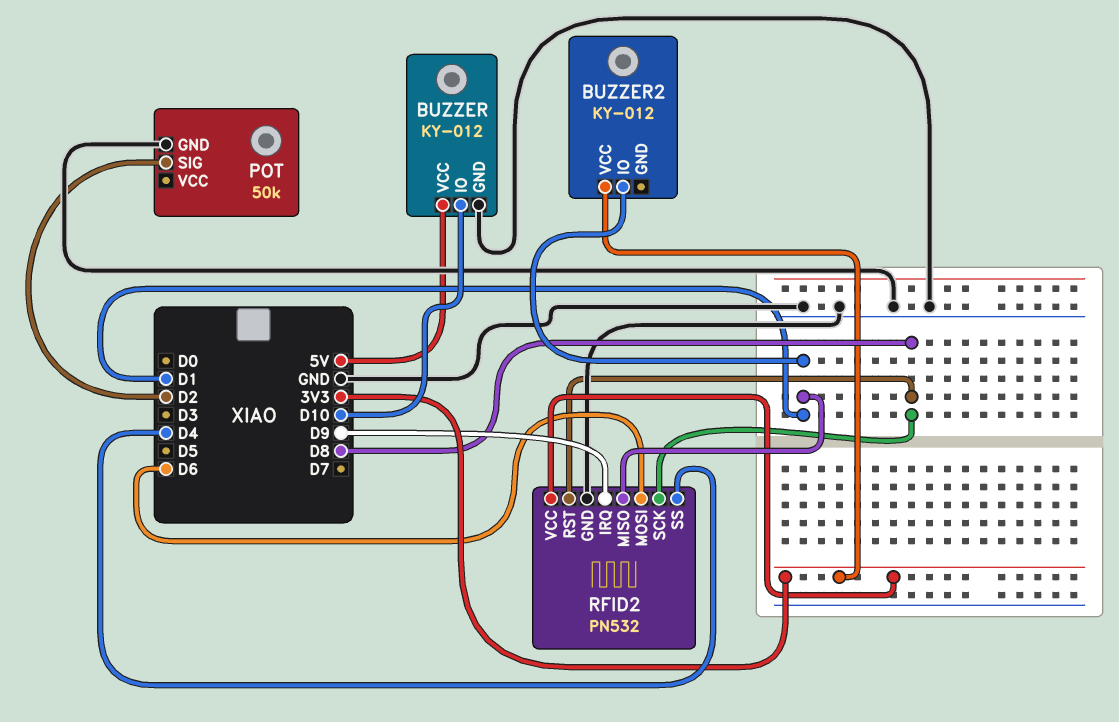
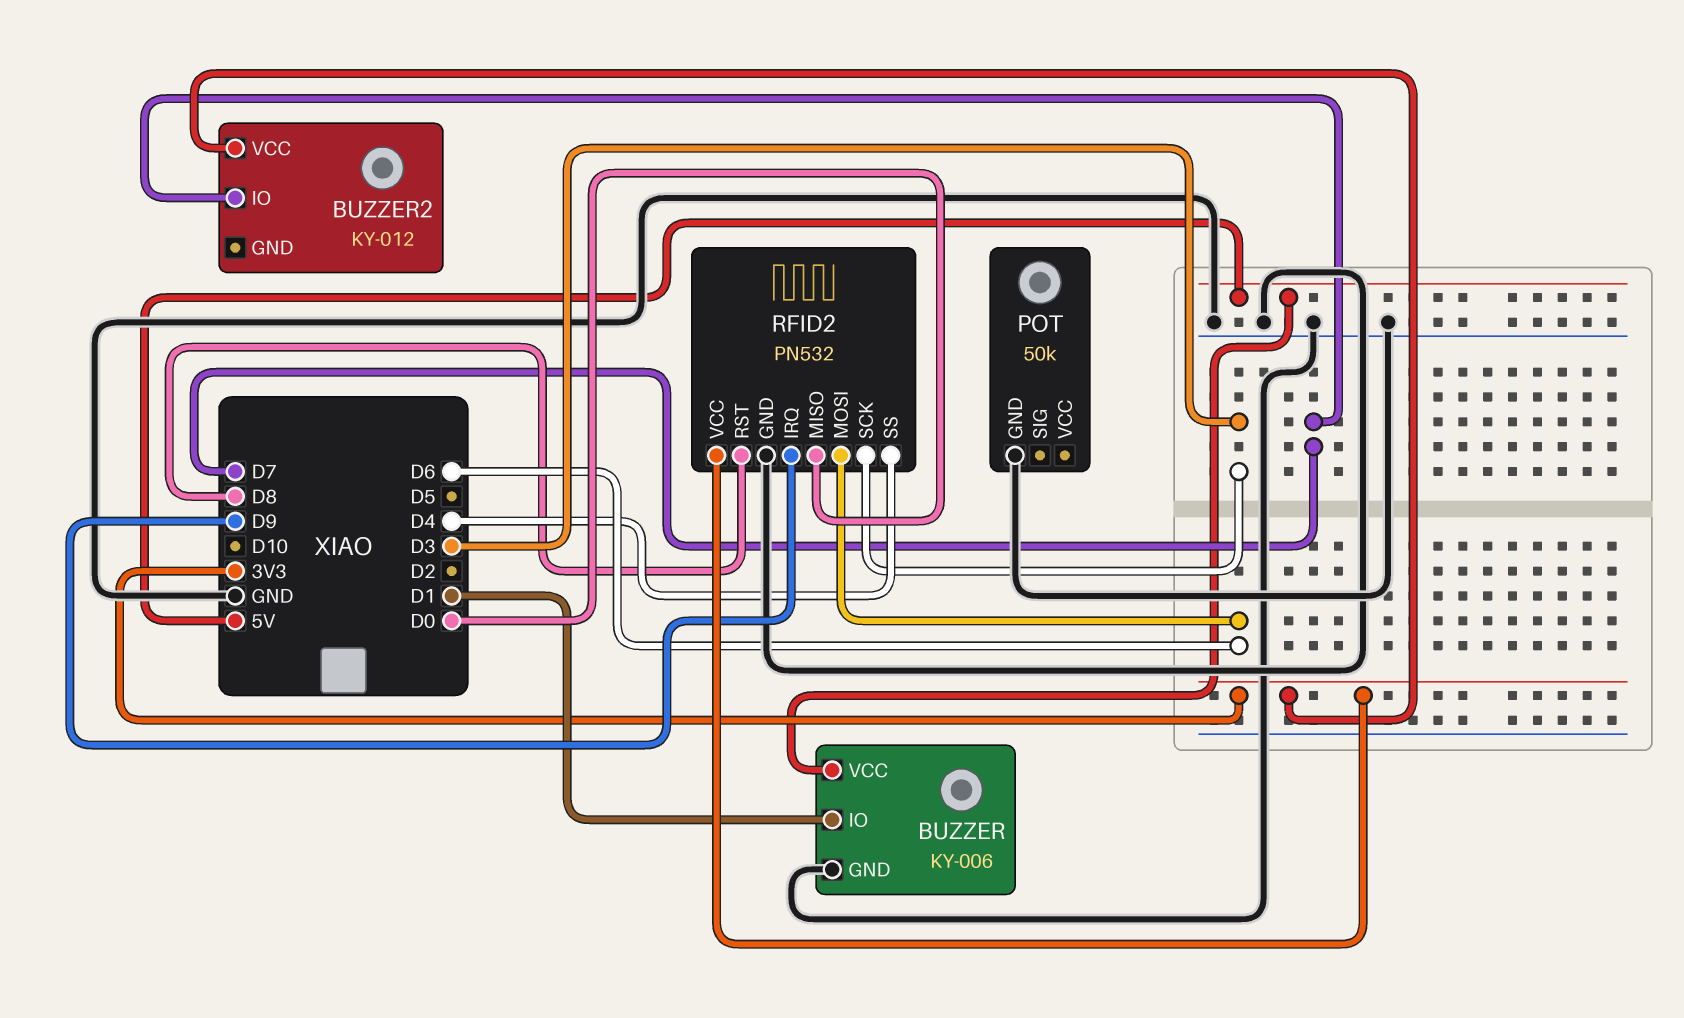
BUZZER: KY-012 -> KY-006
BUZZER pin IO: D10 -> D1
BUZZER2 pin IO: D1 -> D7
POT pin SIG: D2 -> none
RFID2 pin MISO: D1 -> D0
RFID2 pin SCK: D8 -> D3

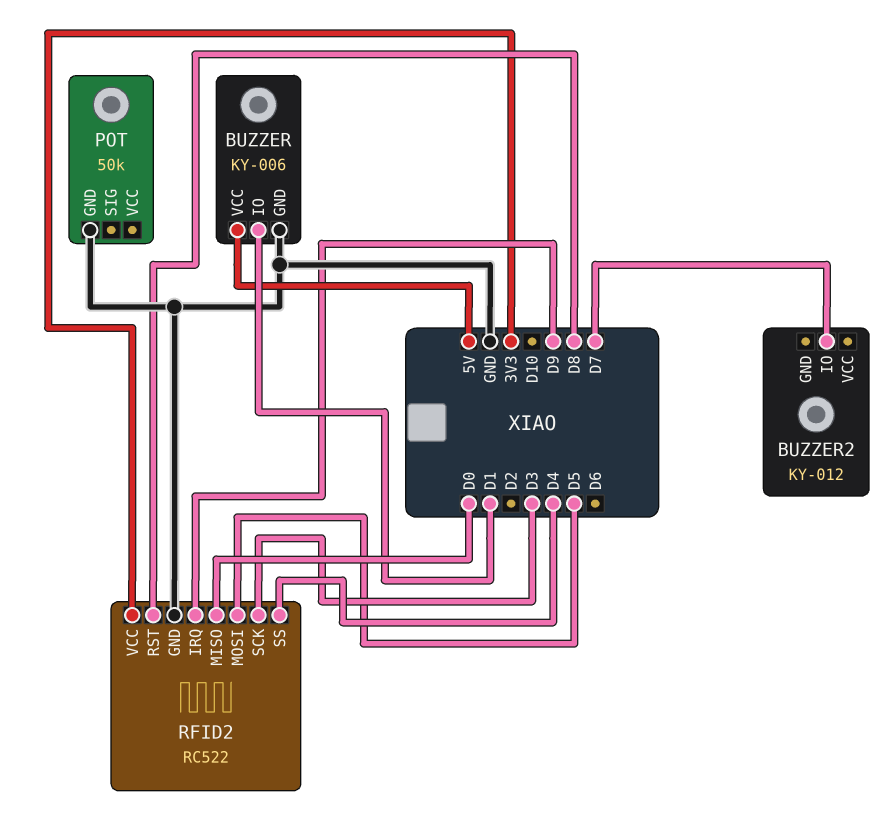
BUZZER2 pin VCC: 3V3 -> none
RFID2: PN532 -> RC522
RFID2 pin MOSI: D6 -> D5

